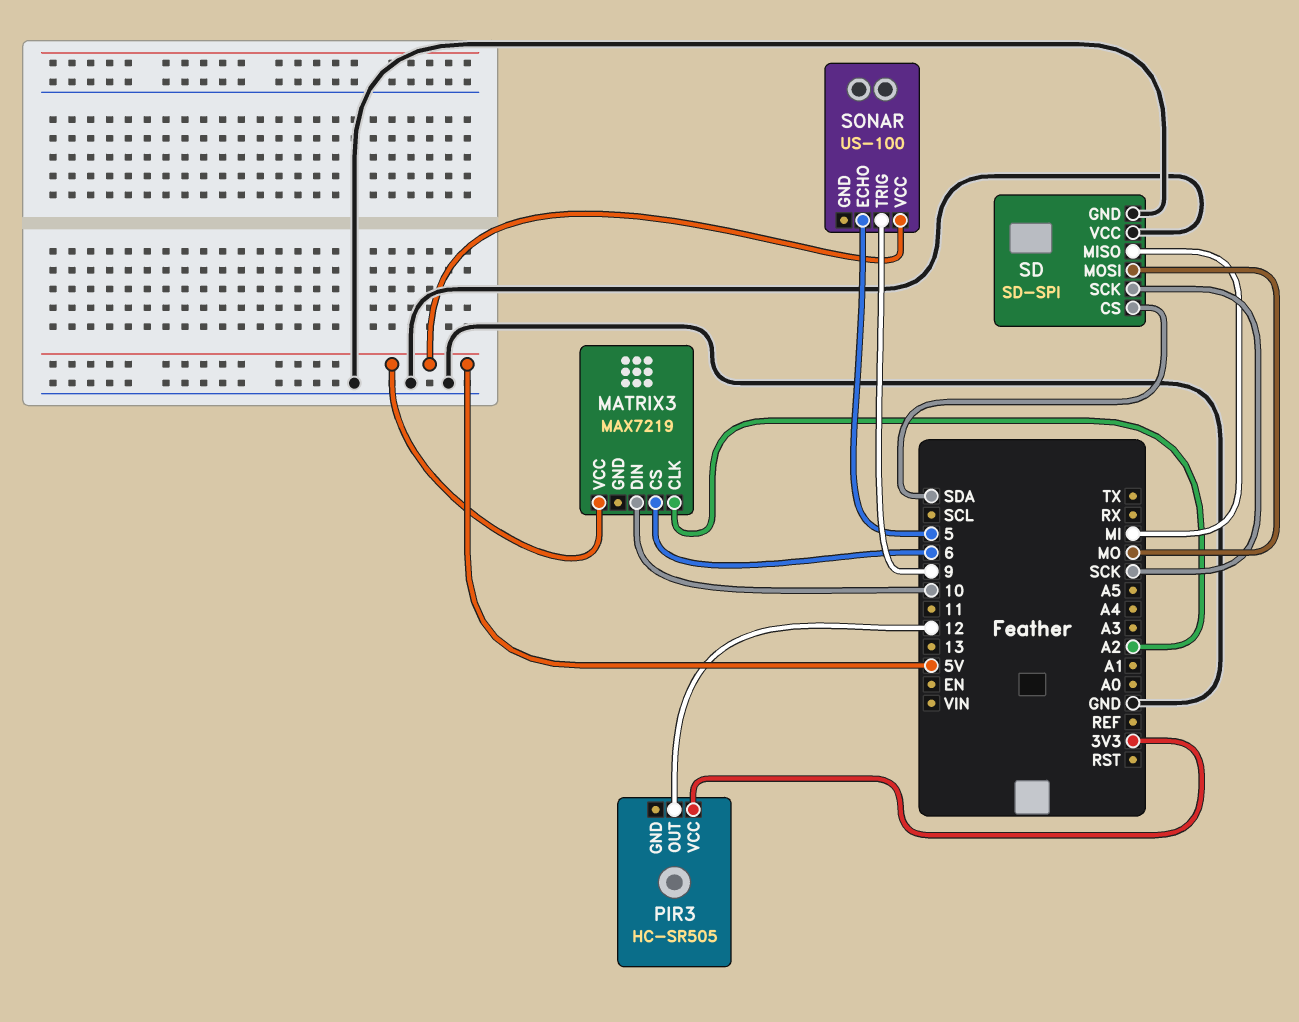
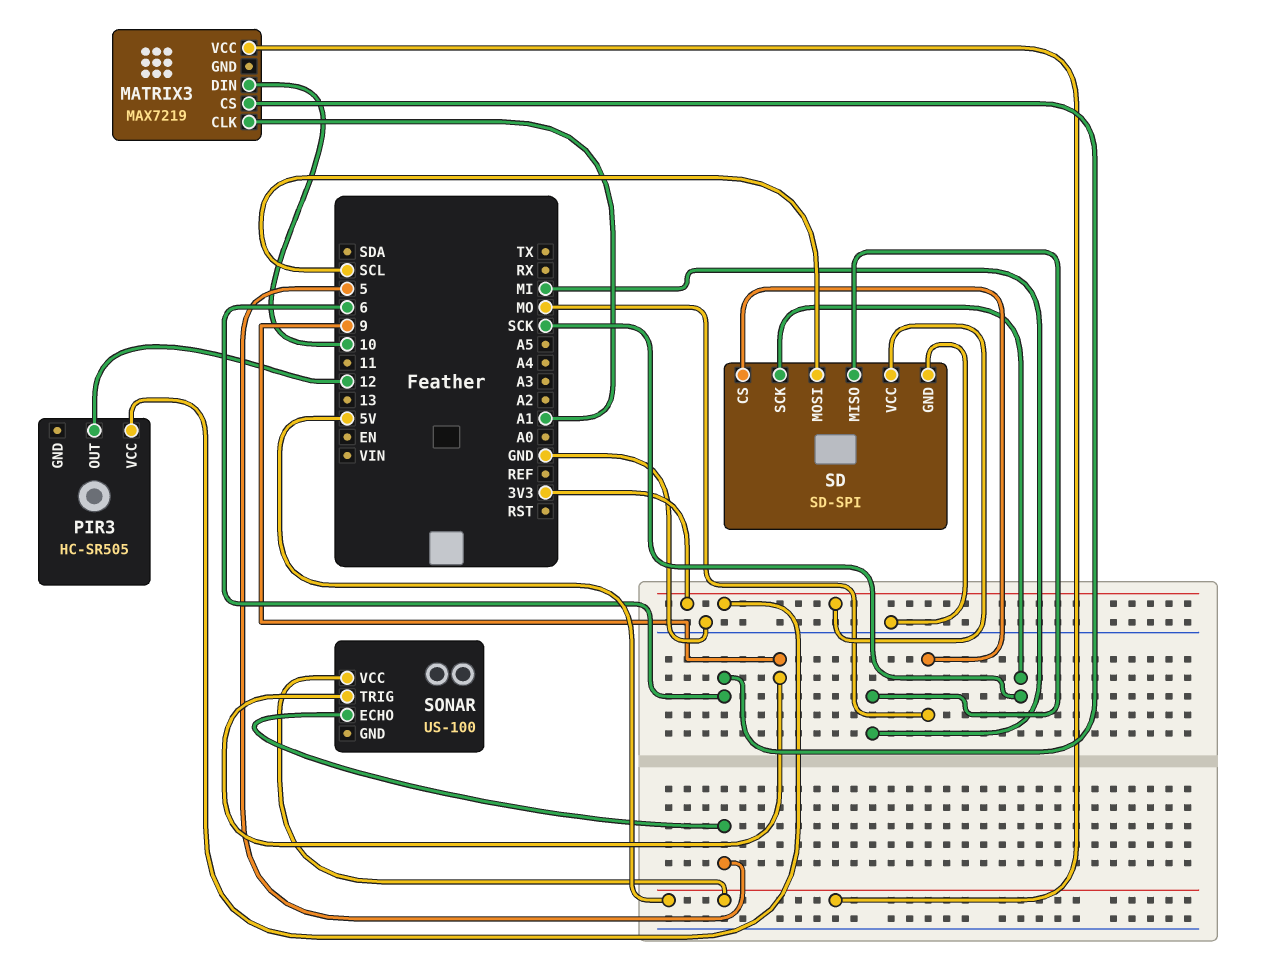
MATRIX3 pin CLK: A2 -> A1
SD pin CS: SDA -> MO
SD pin MOSI: MO -> SCL
SD pin VCC: GND -> 3V3

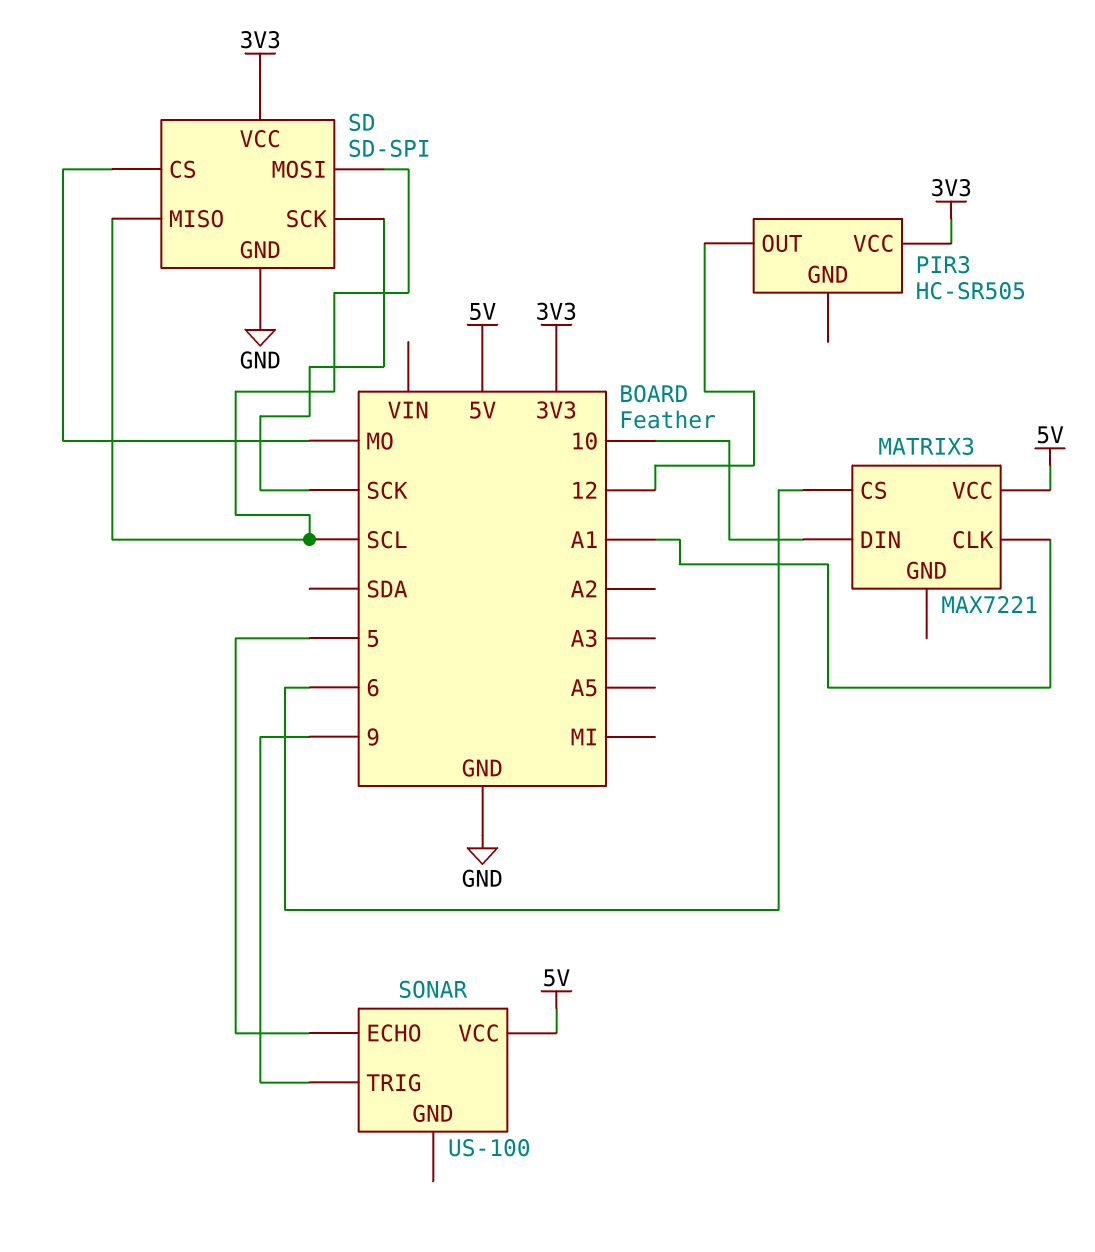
MATRIX3: MAX7219 -> MAX7221
SD pin MISO: MI -> SCL

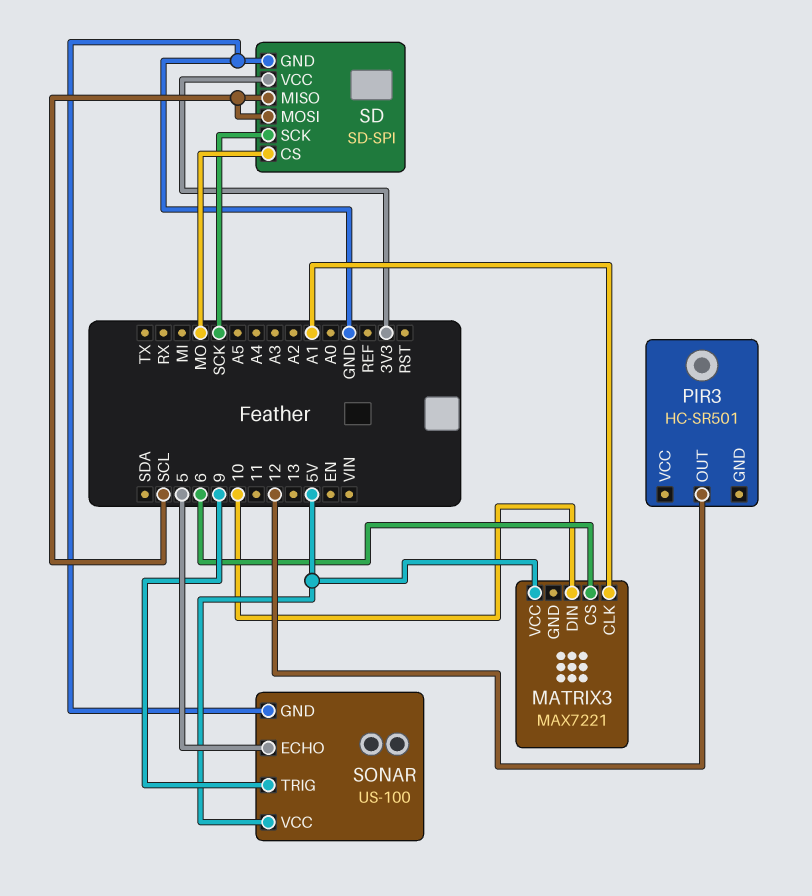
PIR3: HC-SR505 -> HC-SR501
PIR3 pin VCC: 3V3 -> none
SONAR pin GND: none -> GND

